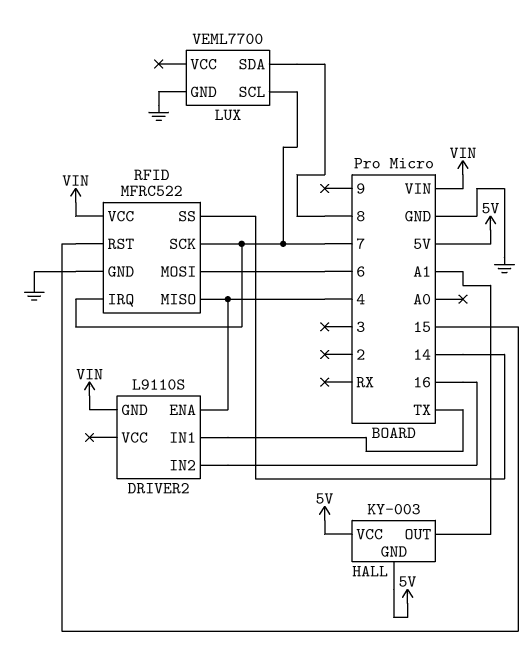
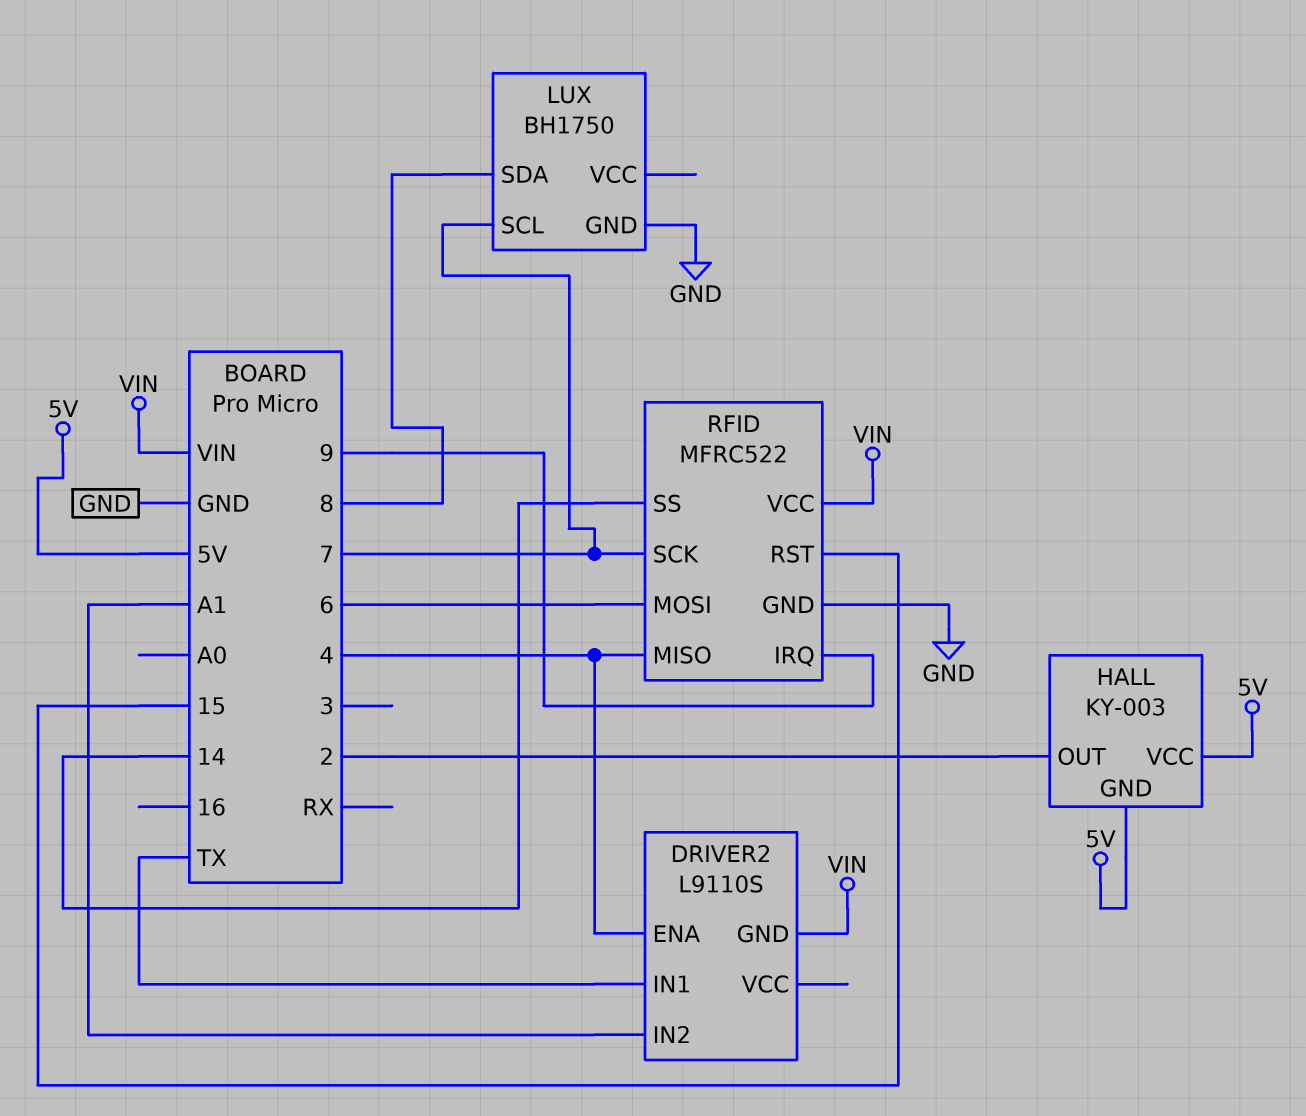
DRIVER2 pin IN2: 16 -> A1
HALL pin OUT: A1 -> 2
LUX: VEML7700 -> BH1750
RFID pin IRQ: 7 -> 9

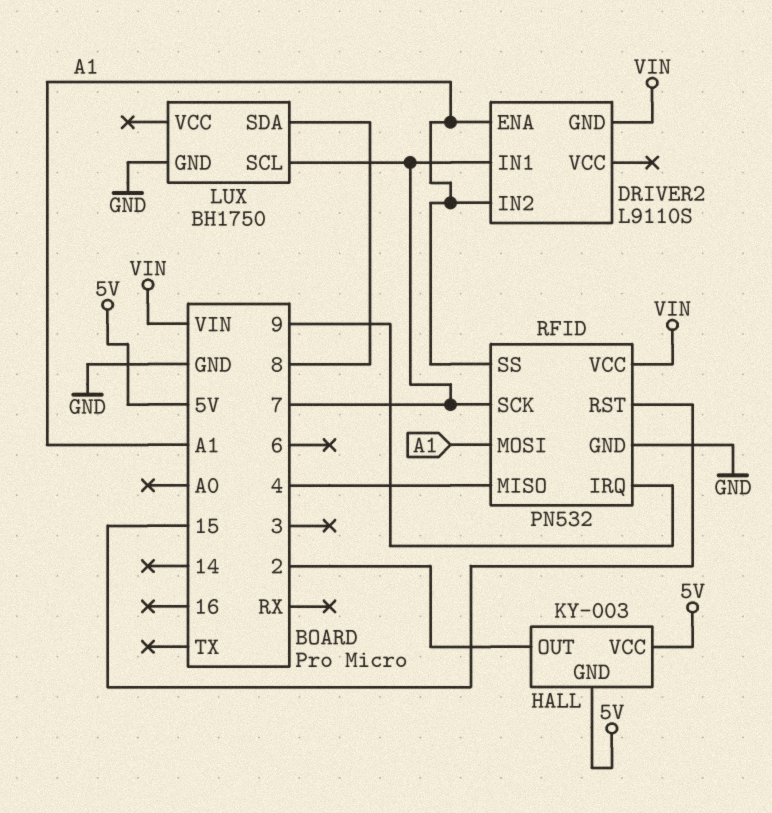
DRIVER2 pin ENA: 4 -> A1
DRIVER2 pin IN1: TX -> 7
RFID: MFRC522 -> PN532
RFID pin MOSI: 6 -> A1
RFID pin SS: 14 -> A1

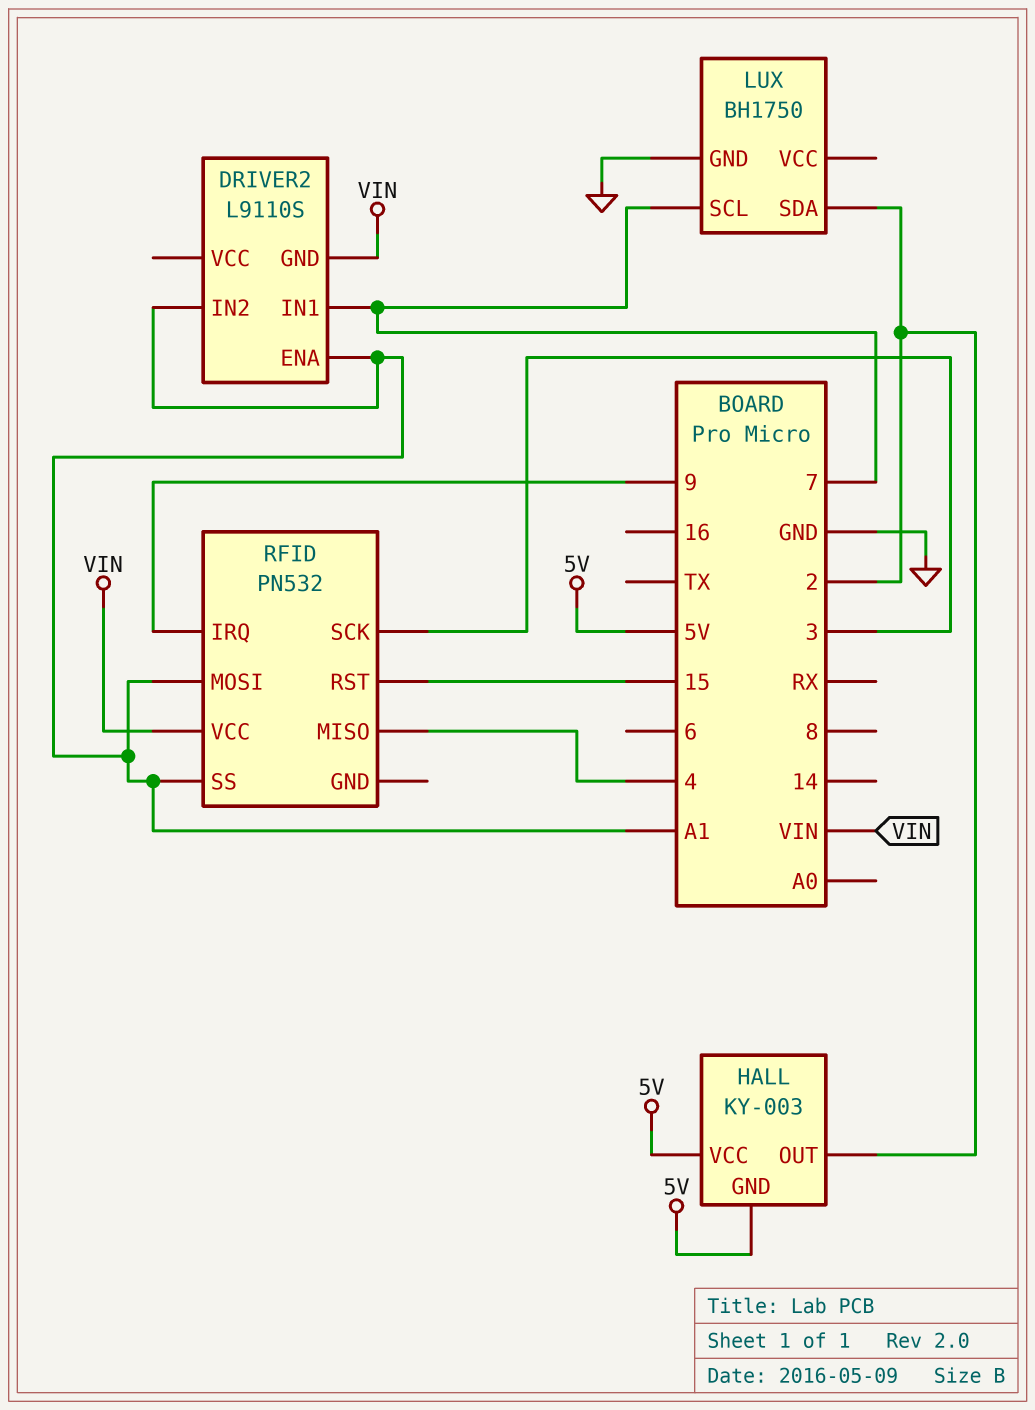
LUX pin SDA: 8 -> 2
RFID pin GND: GND -> none
RFID pin SCK: 7 -> 3

